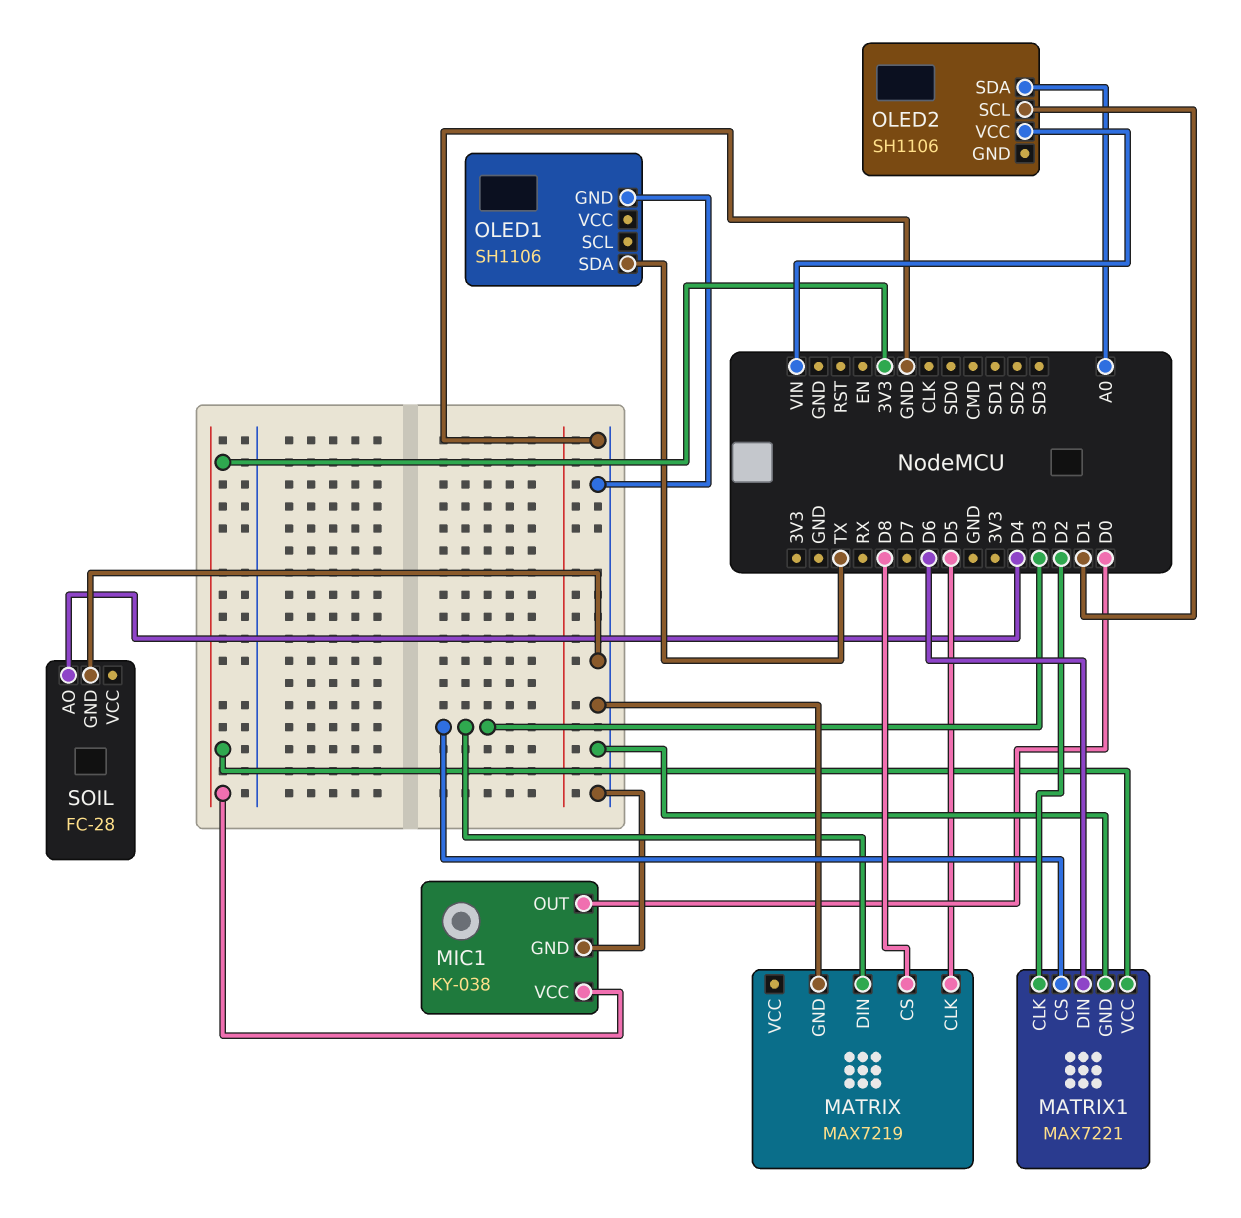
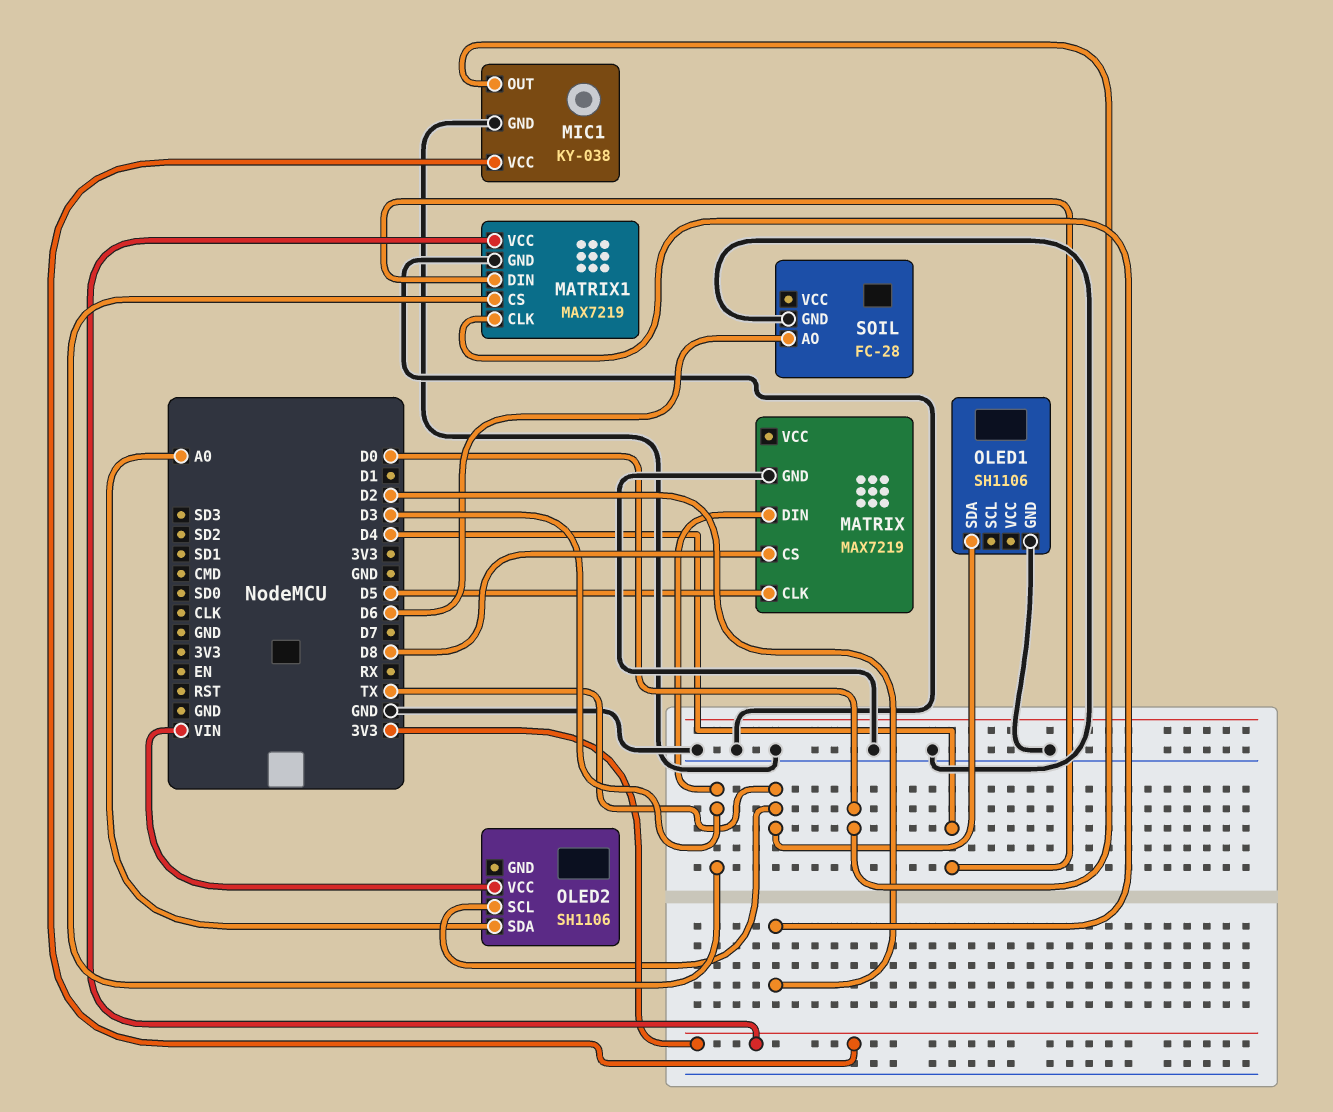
MATRIX1: MAX7221 -> MAX7219
MATRIX1 pin DIN: D6 -> D4
OLED2 pin SCL: D1 -> TX
SOIL pin AO: D4 -> D6

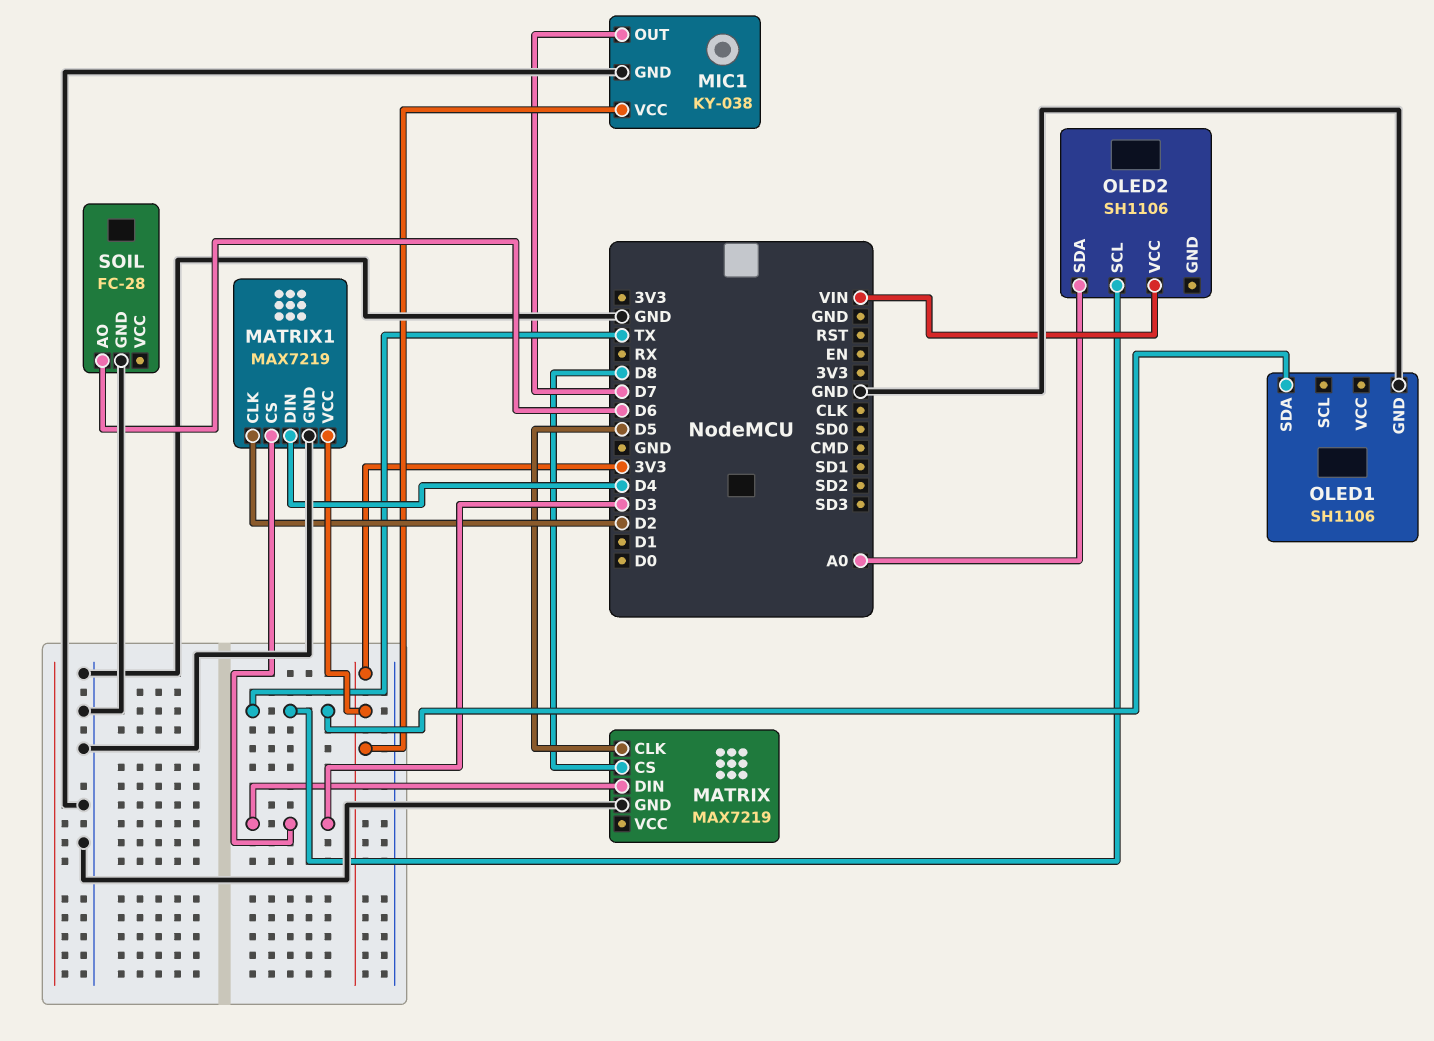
MIC1 pin OUT: D0 -> D7

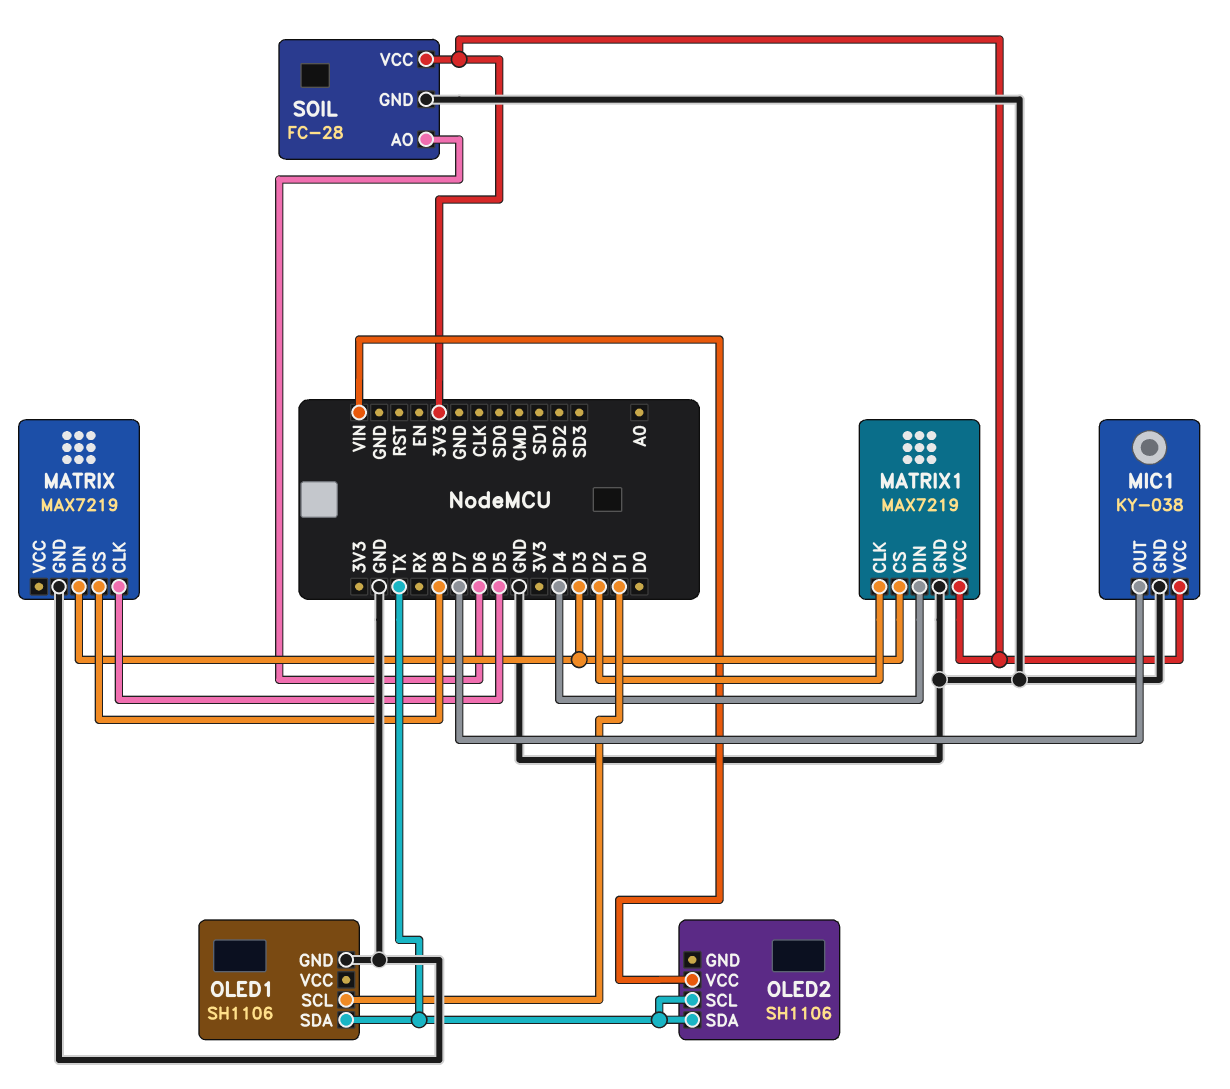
OLED1 pin SCL: none -> D1
OLED2 pin SDA: A0 -> TX
SOIL pin VCC: none -> 3V3

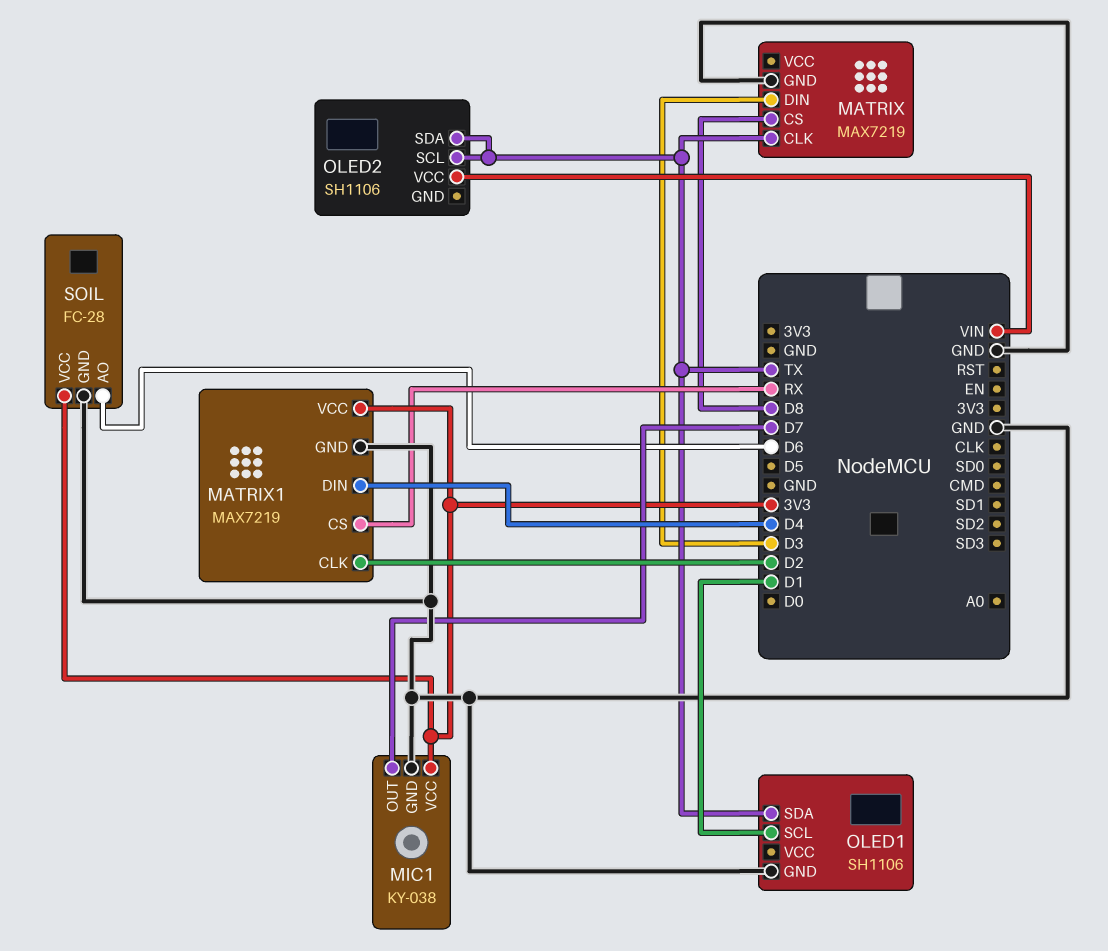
MATRIX pin CLK: D5 -> TX
MATRIX1 pin CS: D3 -> RX

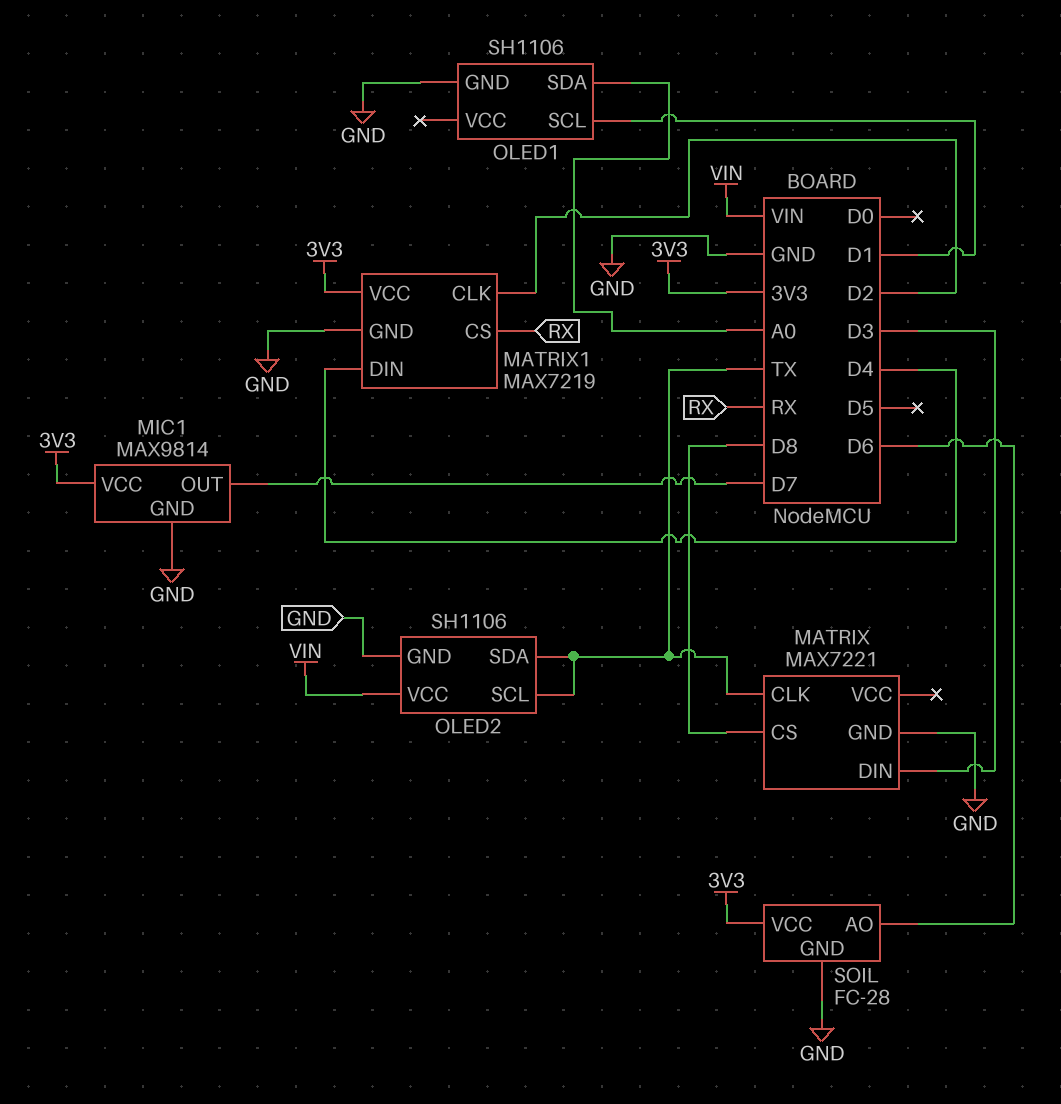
MATRIX: MAX7219 -> MAX7221
MIC1: KY-038 -> MAX9814
OLED1 pin SDA: TX -> A0
OLED2 pin GND: none -> GND

